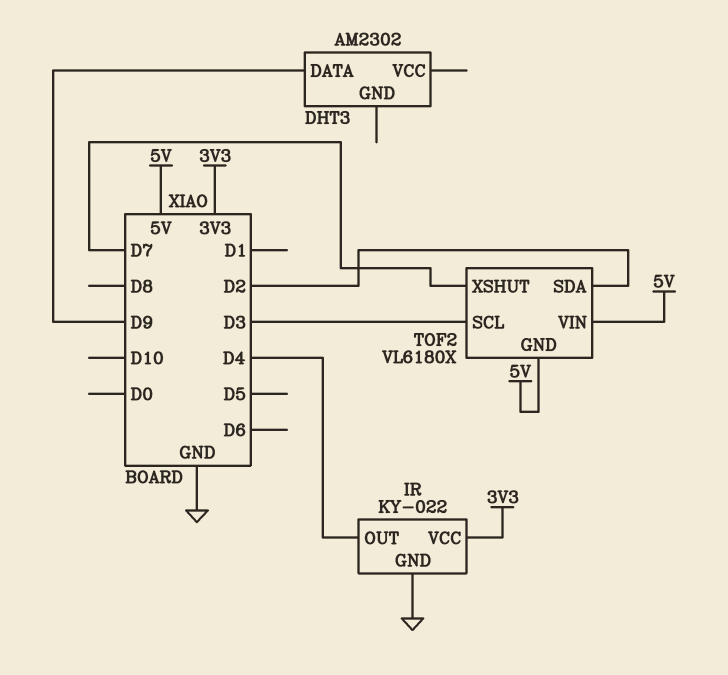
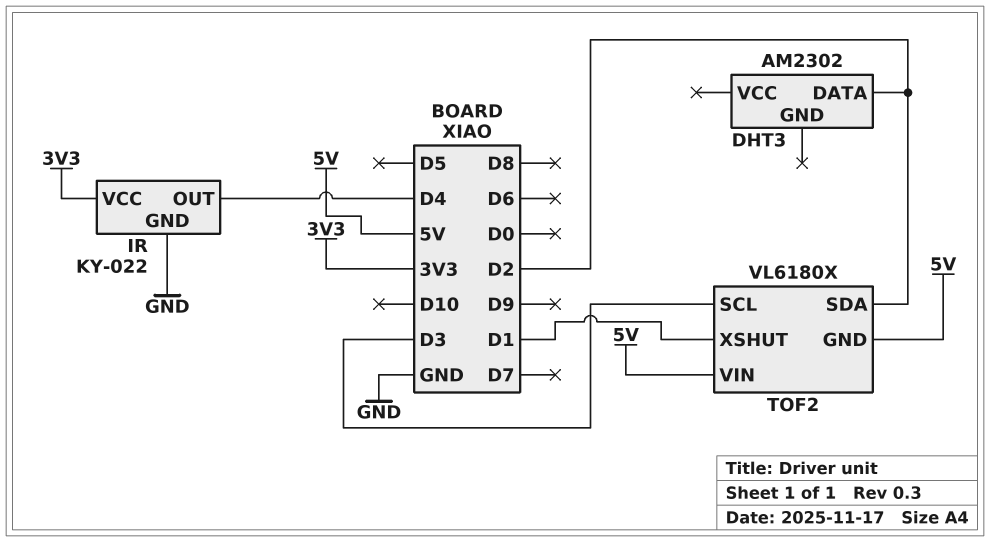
DHT3 pin DATA: D9 -> D2
TOF2 pin XSHUT: D7 -> D1

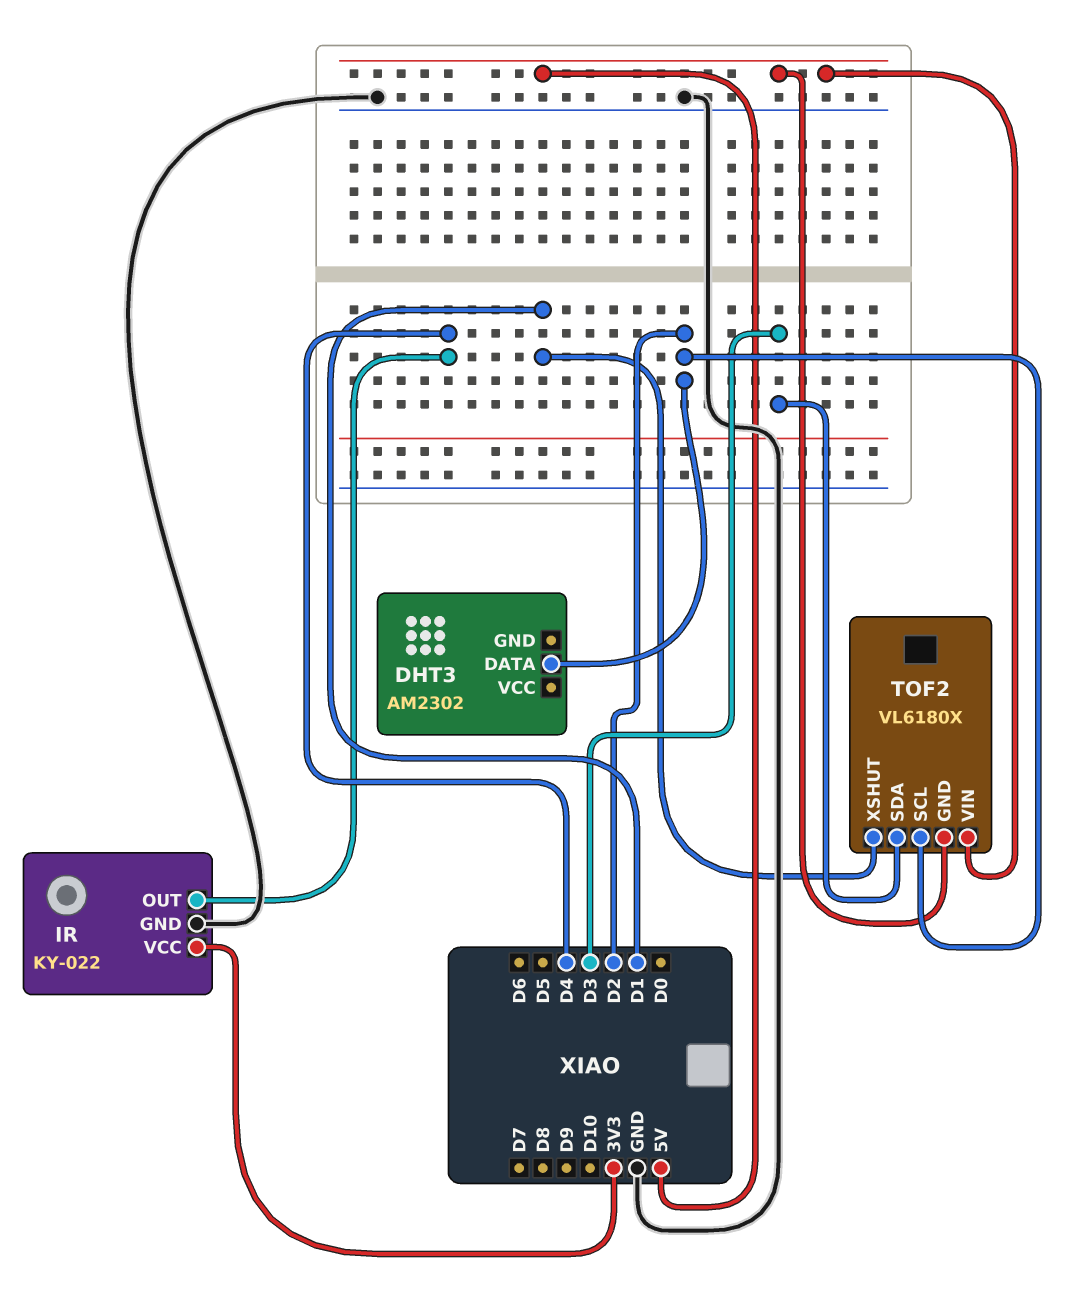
TOF2 pin SCL: D3 -> D2
TOF2 pin SDA: D2 -> D3

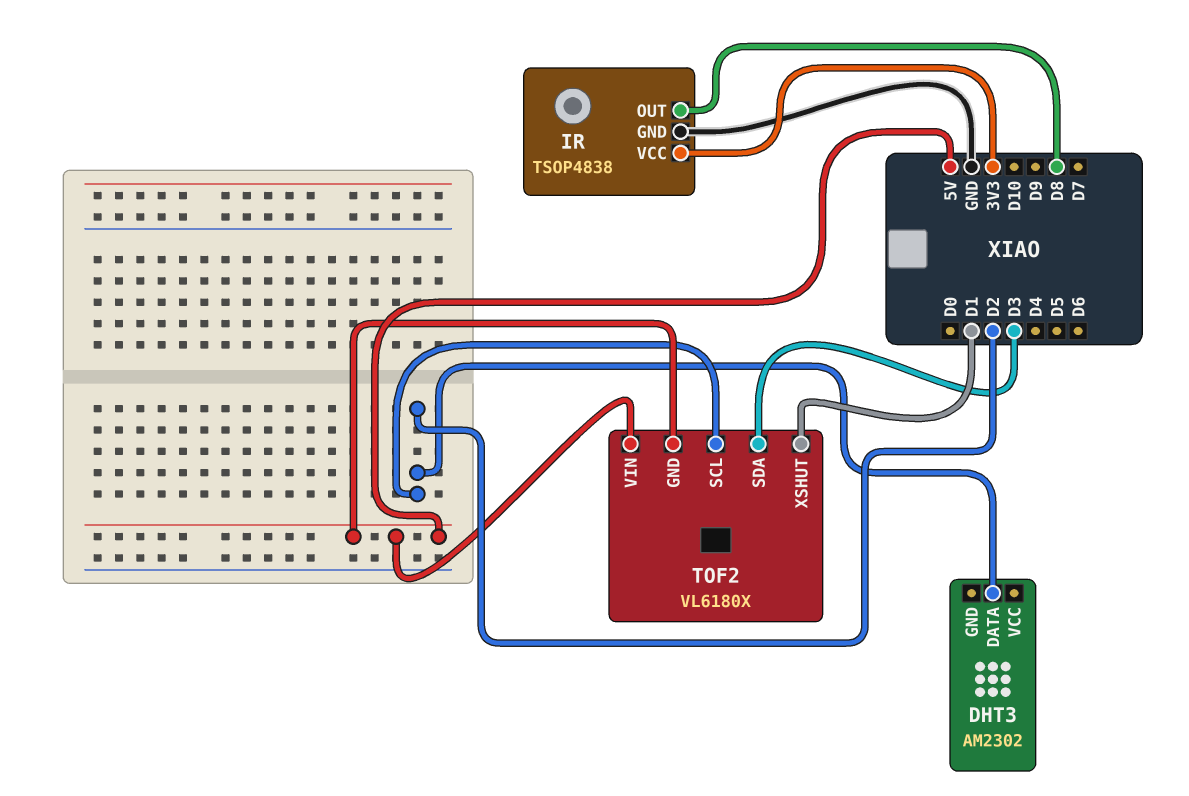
IR: KY-022 -> TSOP4838
IR pin OUT: D4 -> D8

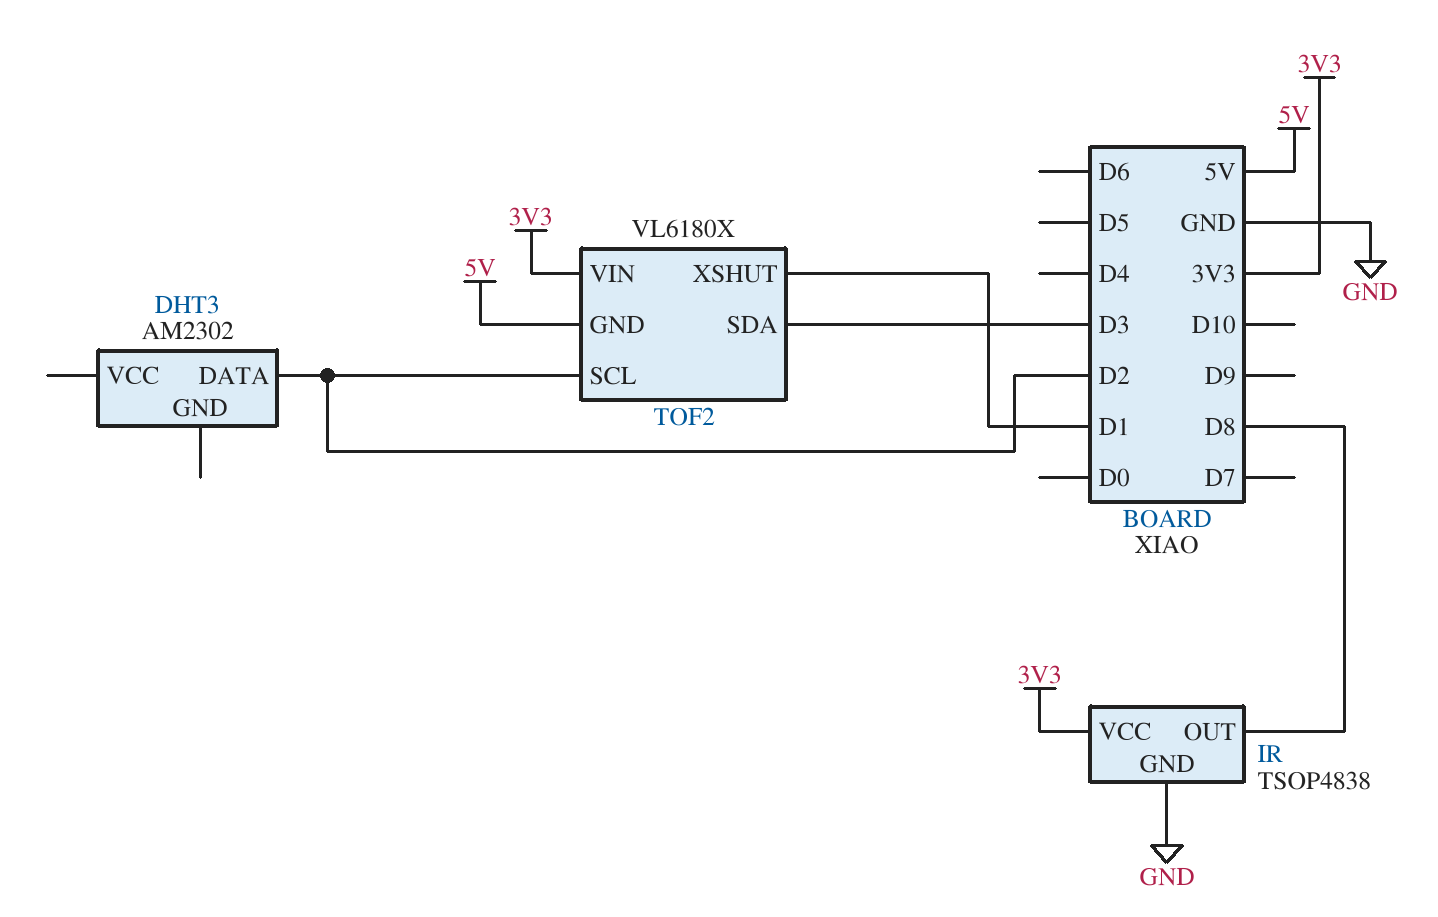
TOF2 pin VIN: 5V -> 3V3

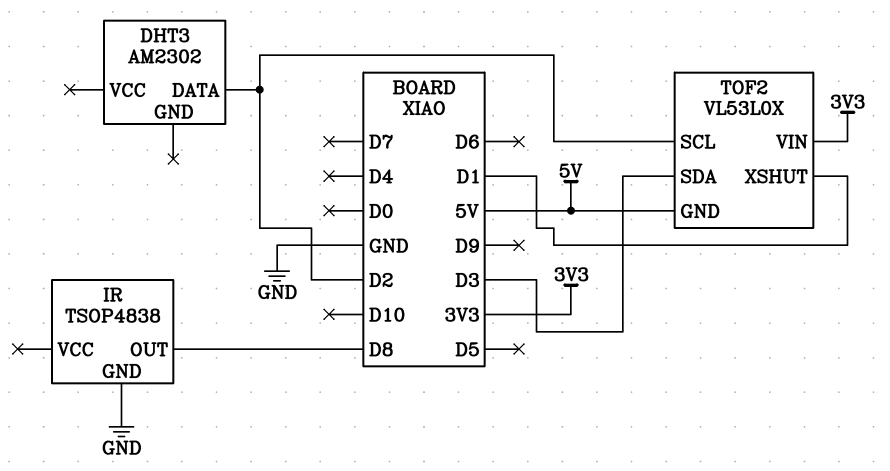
IR pin VCC: 3V3 -> none
TOF2: VL6180X -> VL53L0X

